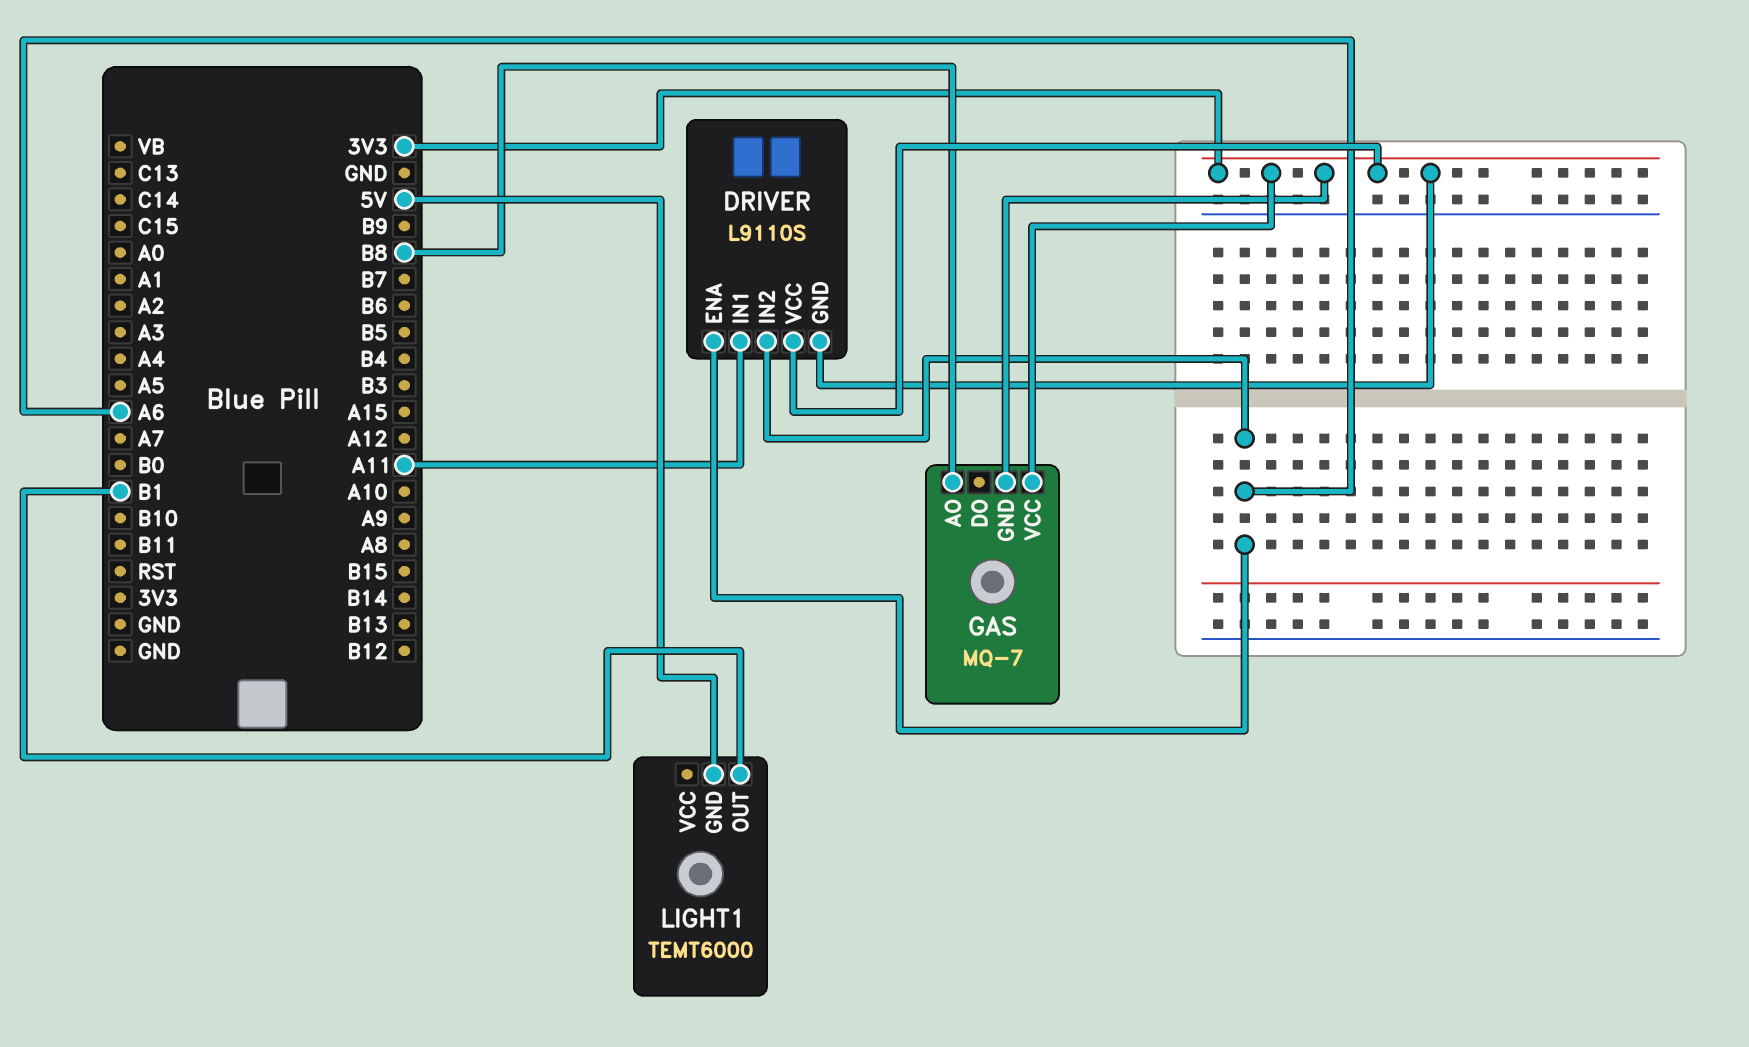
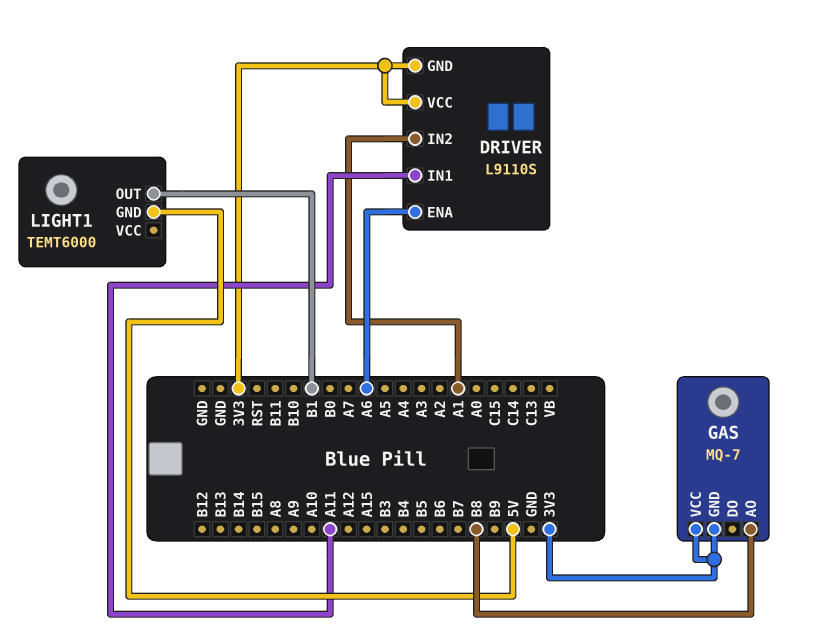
DRIVER pin IN2: A6 -> A1

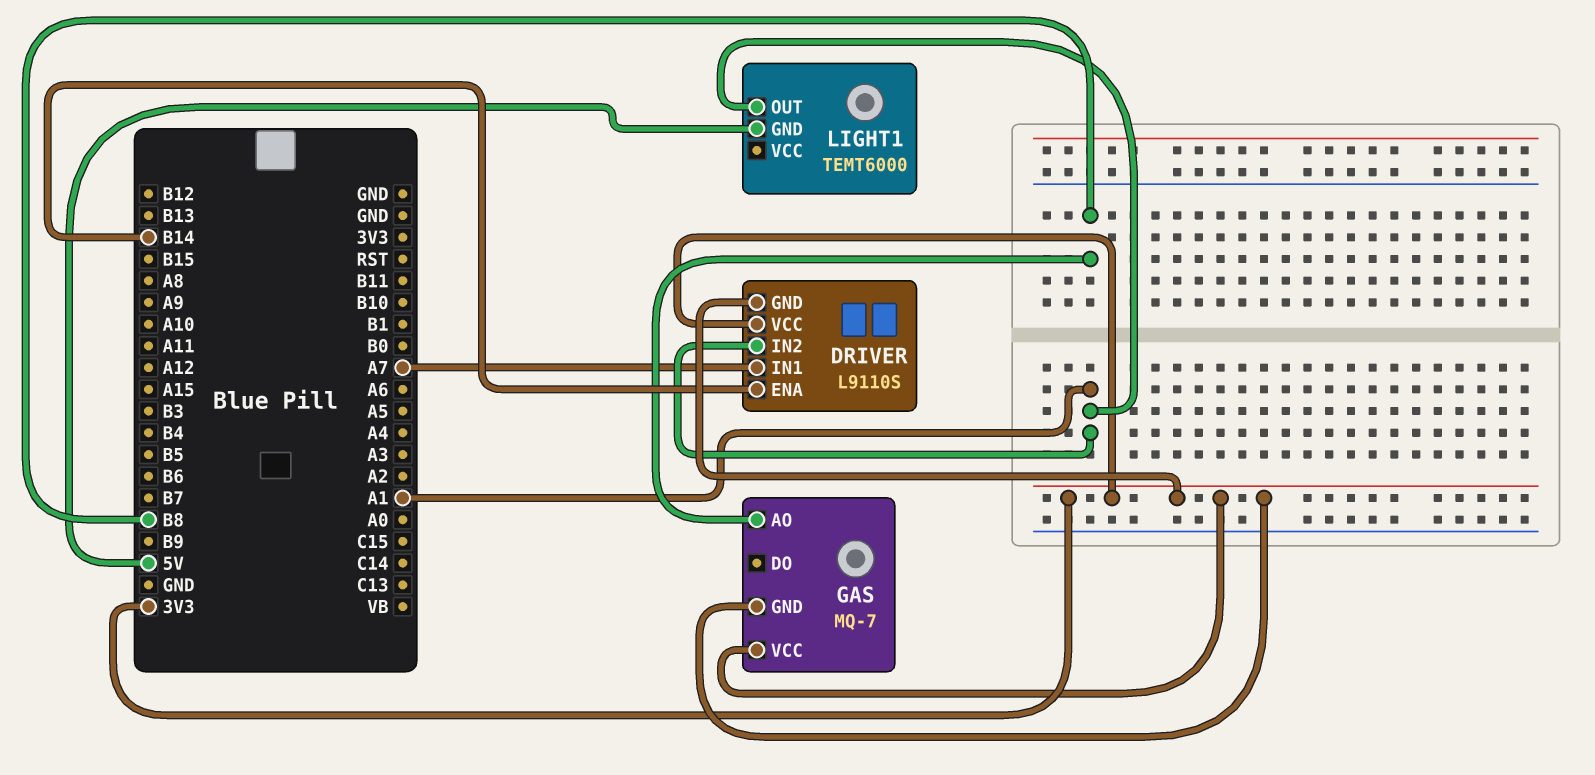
DRIVER pin ENA: A6 -> B14
DRIVER pin IN1: A11 -> A7
LIGHT1 pin OUT: B1 -> A1

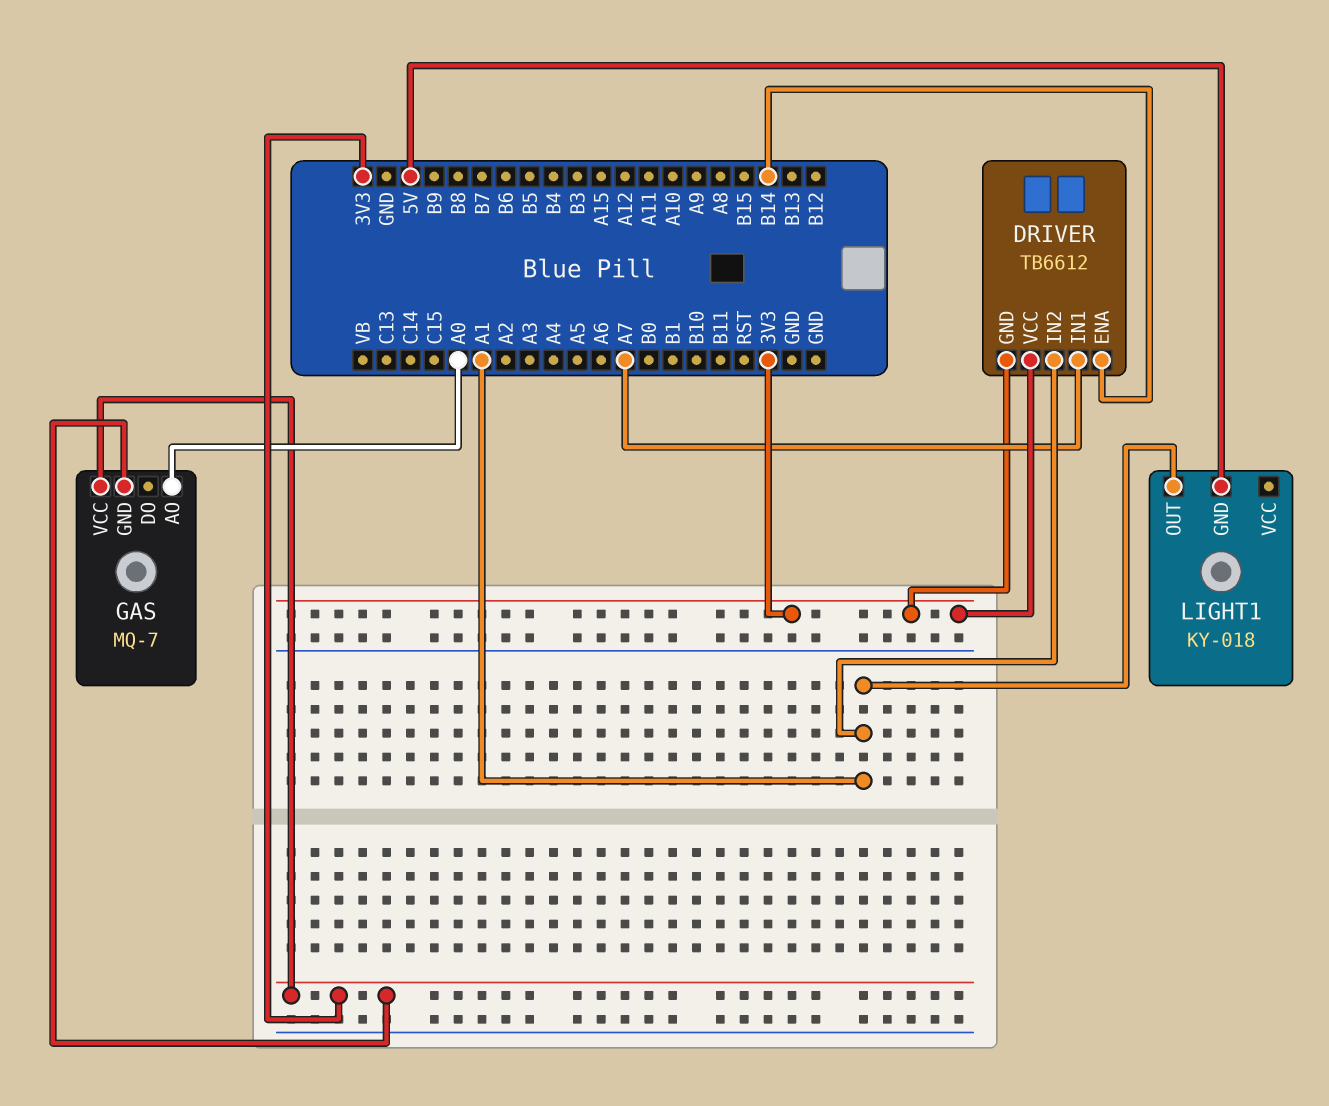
DRIVER: L9110S -> TB6612
GAS pin AO: B8 -> A0
LIGHT1: TEMT6000 -> KY-018

